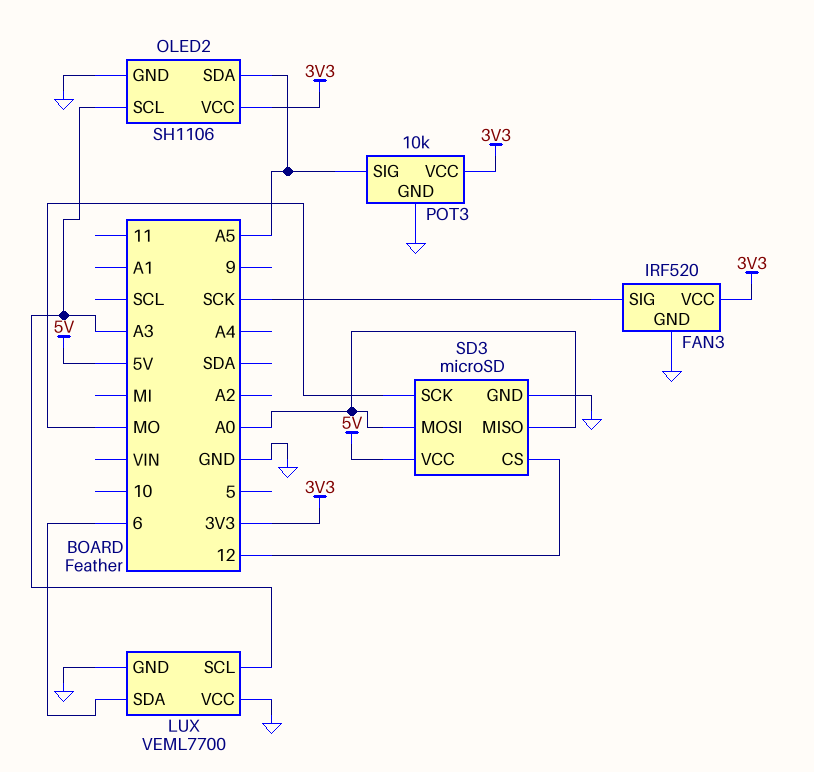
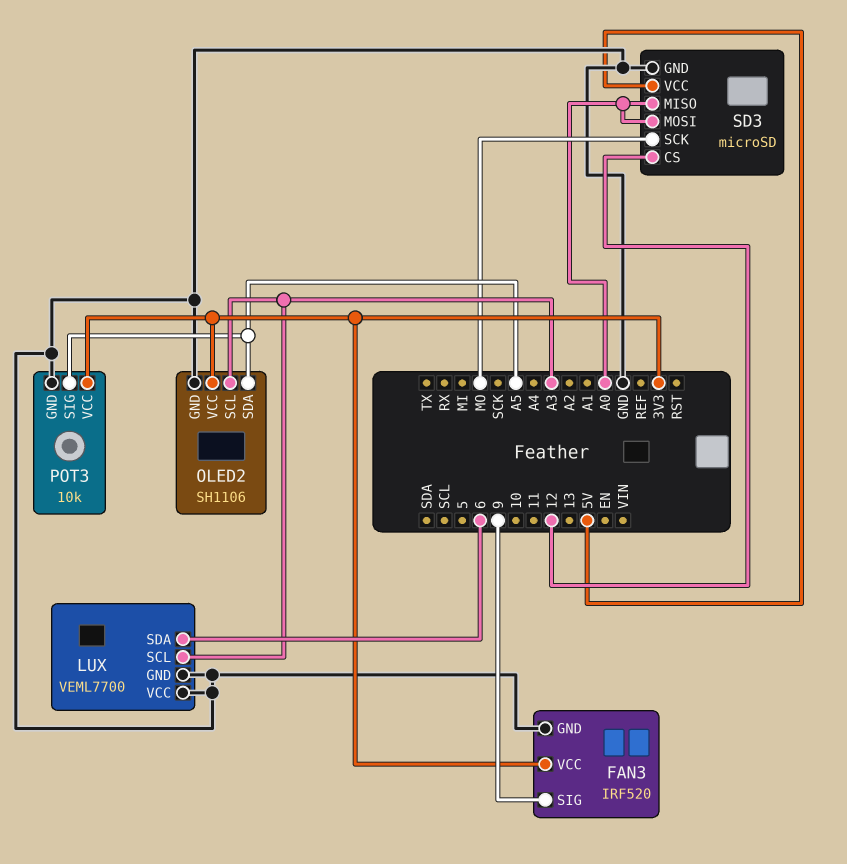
FAN3 pin SIG: SCK -> 9

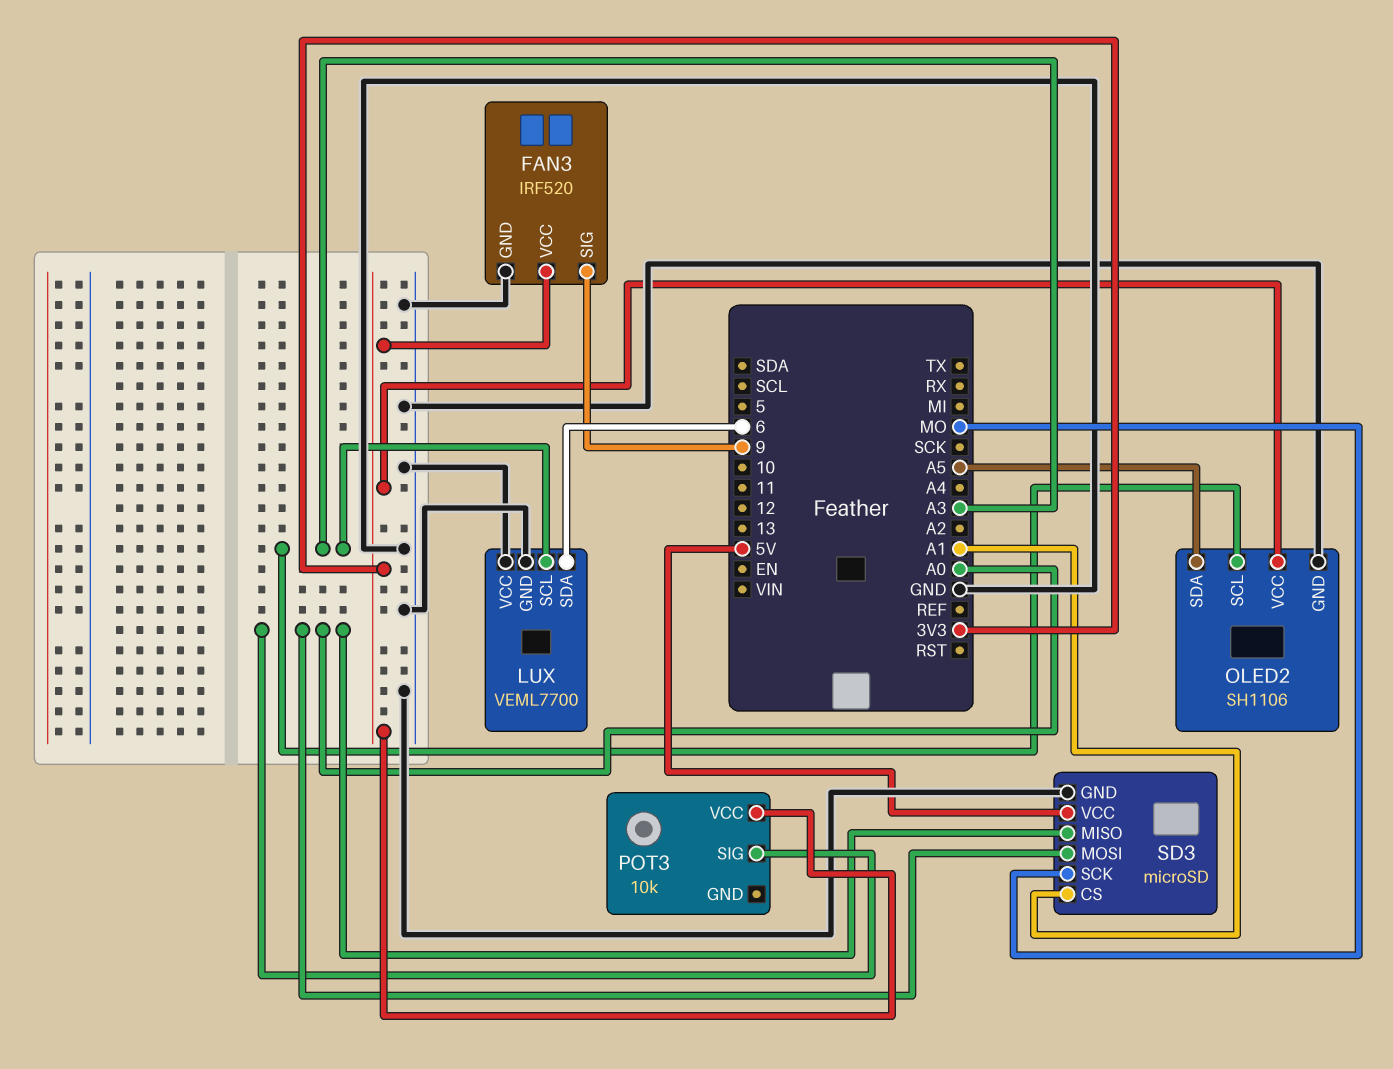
POT3 pin GND: GND -> none
POT3 pin SIG: A5 -> A0
SD3 pin CS: 12 -> A1

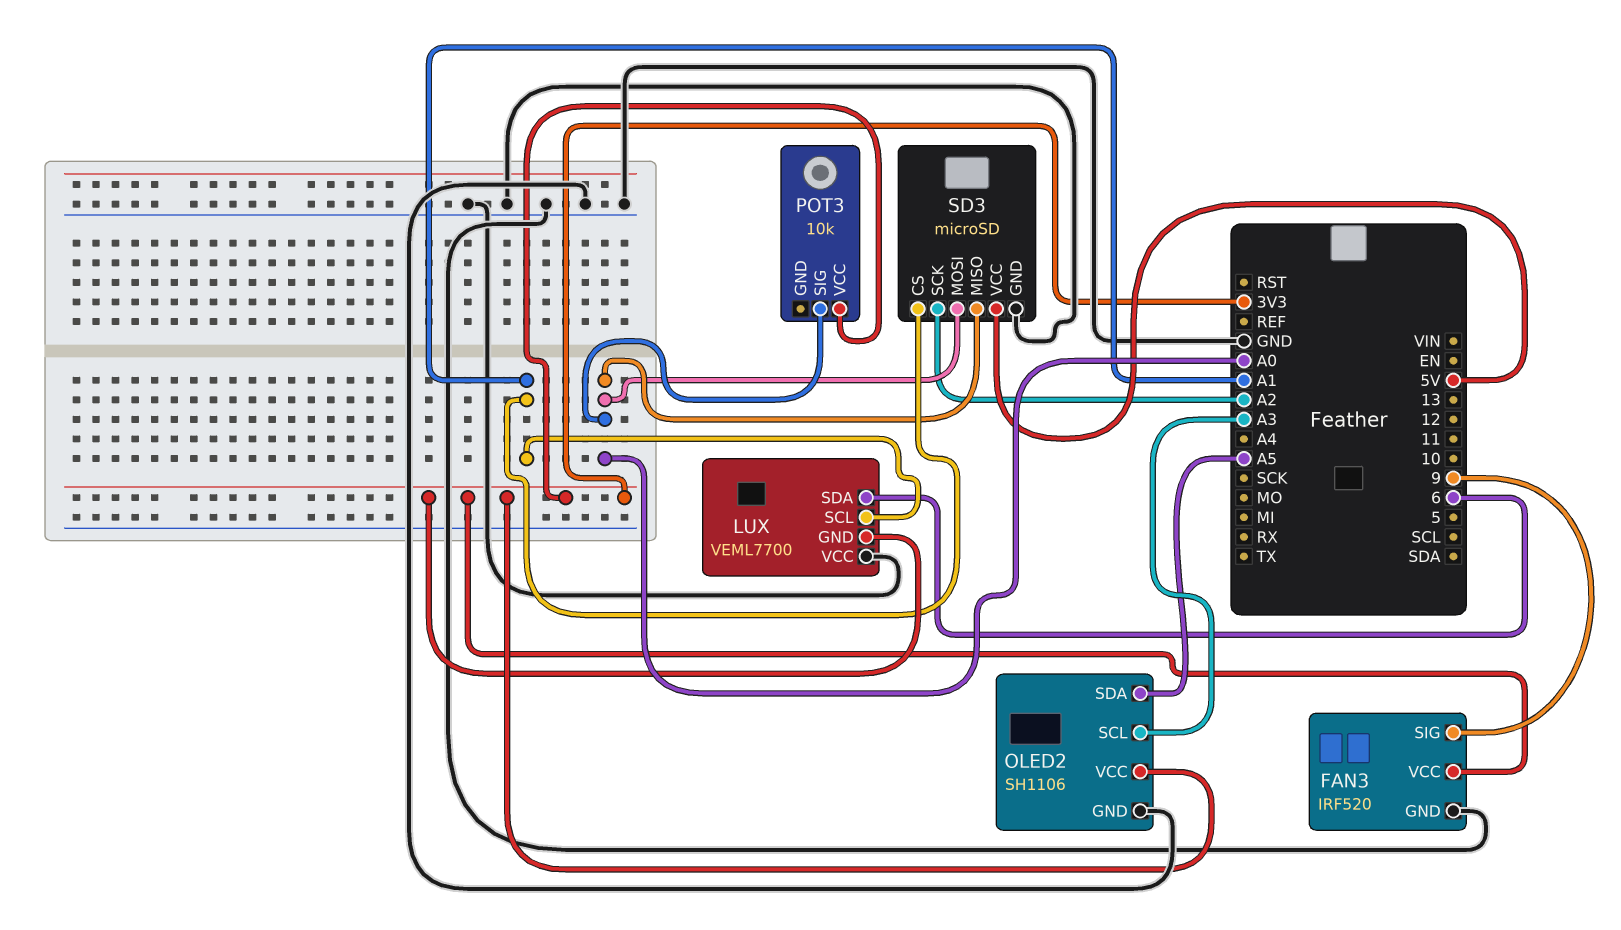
LUX pin GND: GND -> 3V3
LUX pin SCL: A3 -> A1
SD3 pin SCK: MO -> A2

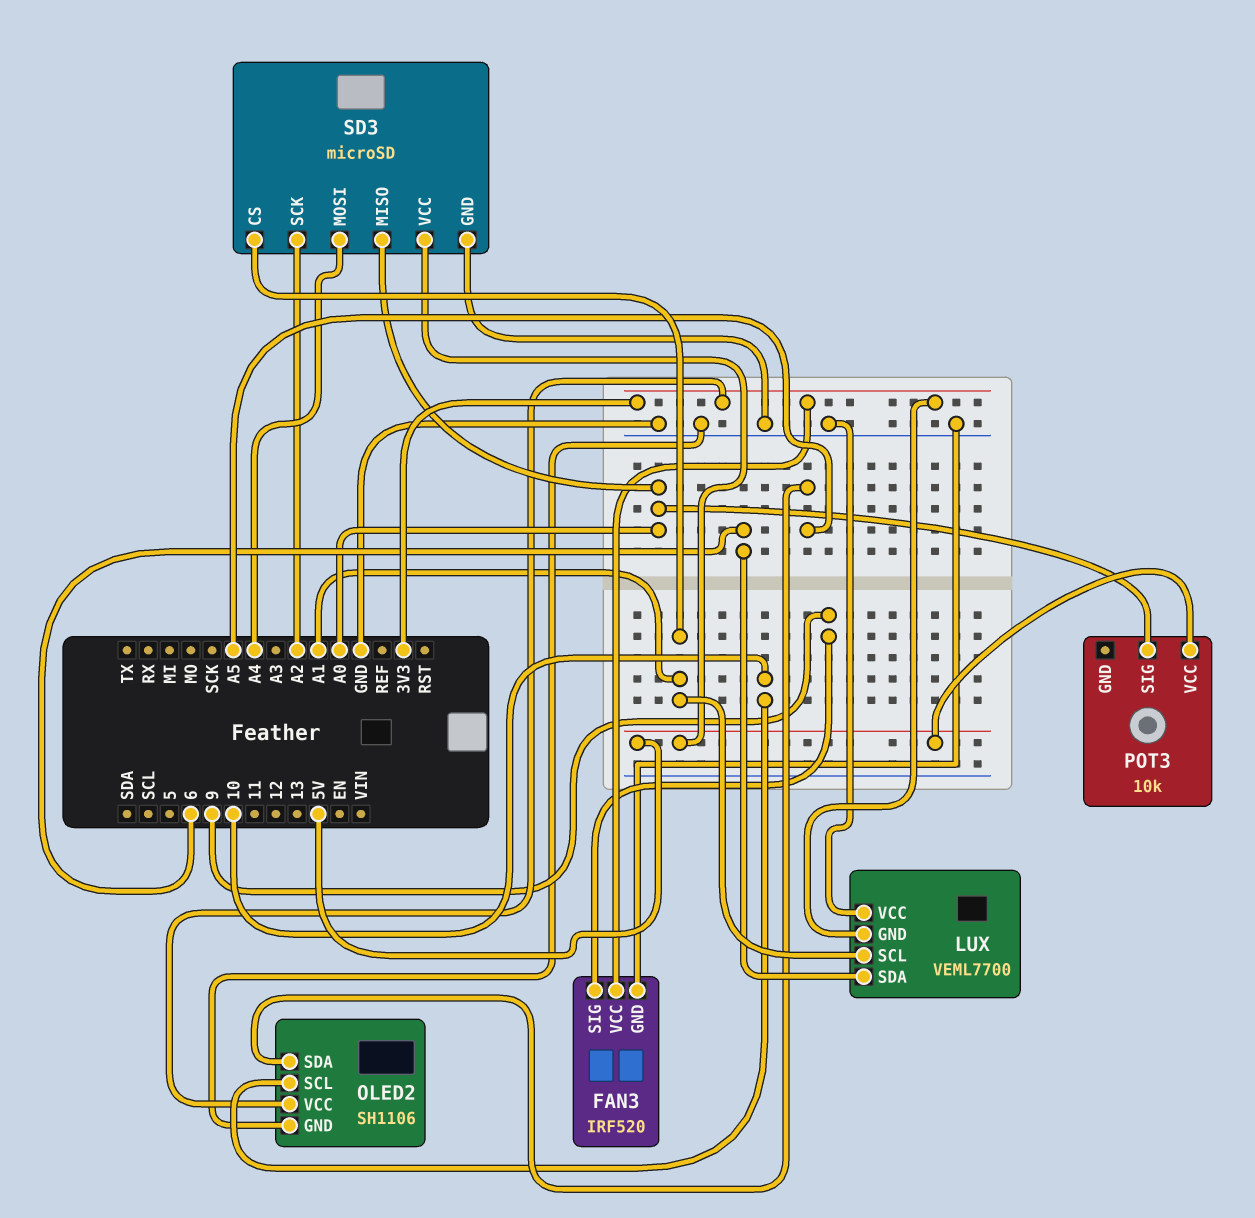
OLED2 pin SCL: A3 -> 10
POT3 pin VCC: 3V3 -> 5V
SD3 pin MOSI: A0 -> A4

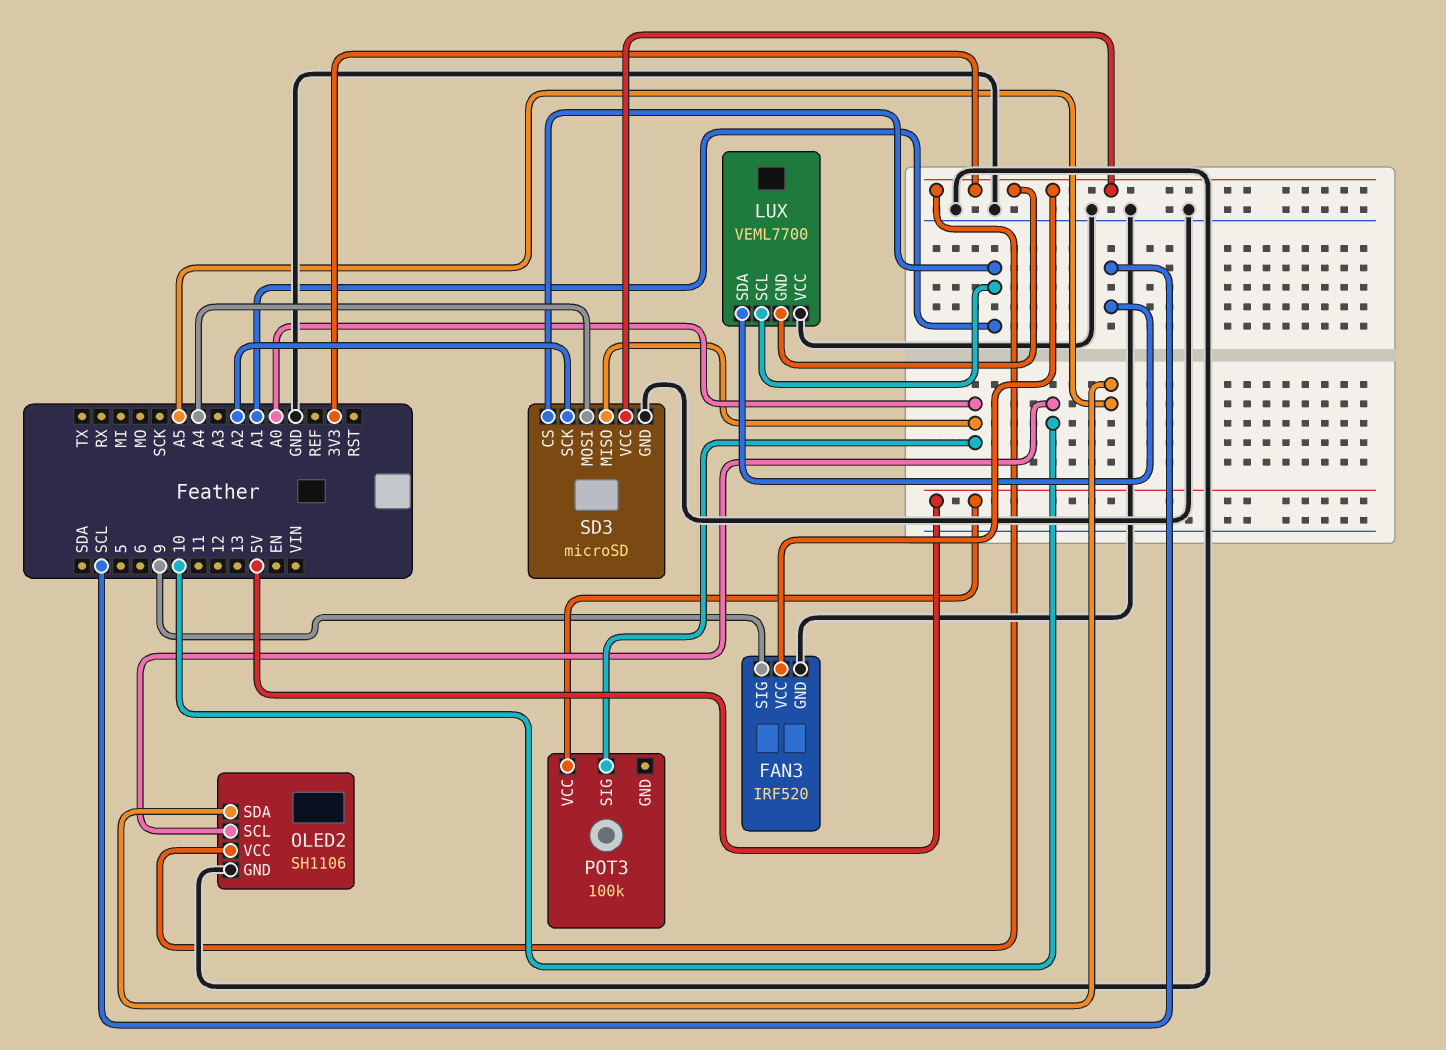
LUX pin SDA: 6 -> SCL
POT3: 10k -> 100k
SD3 pin VCC: 5V -> 3V3

